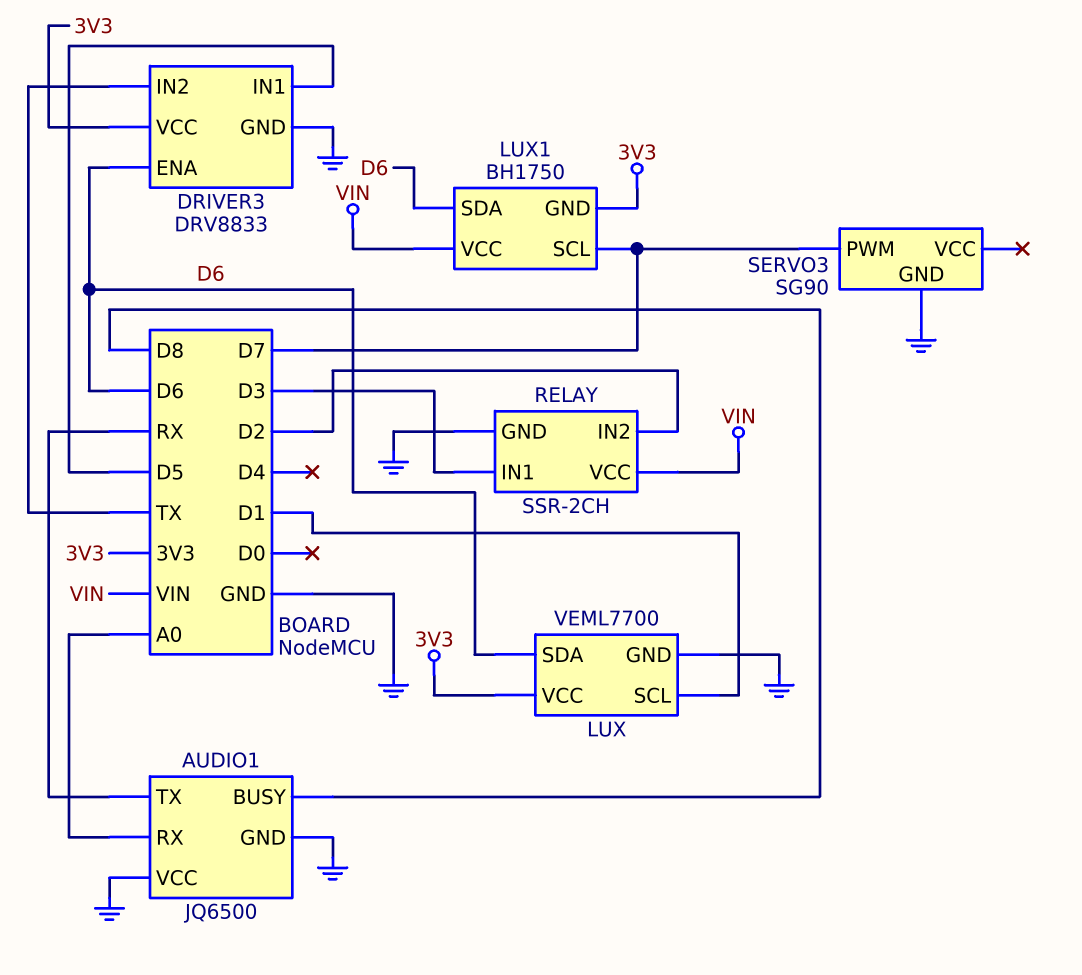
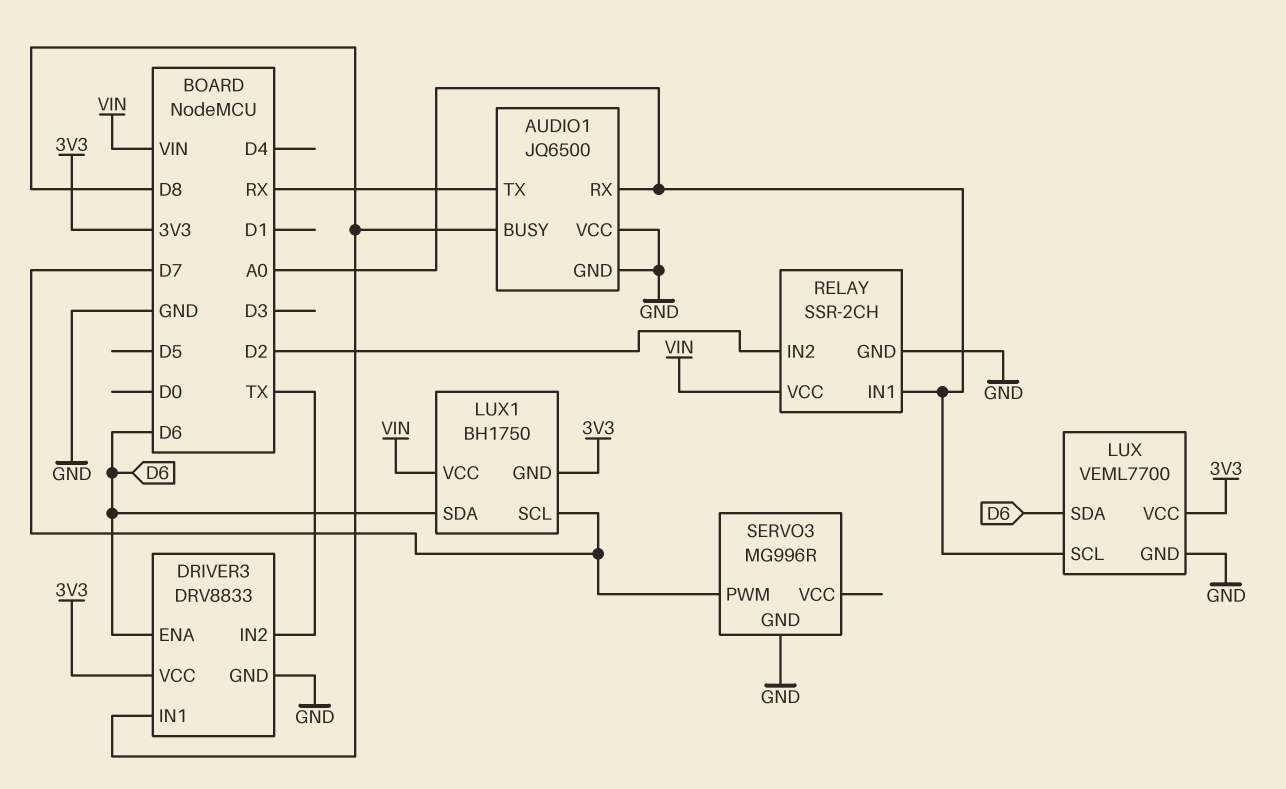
DRIVER3 pin IN1: D5 -> D8
LUX pin SCL: D1 -> A0
RELAY pin IN1: D3 -> A0
SERVO3: SG90 -> MG996R

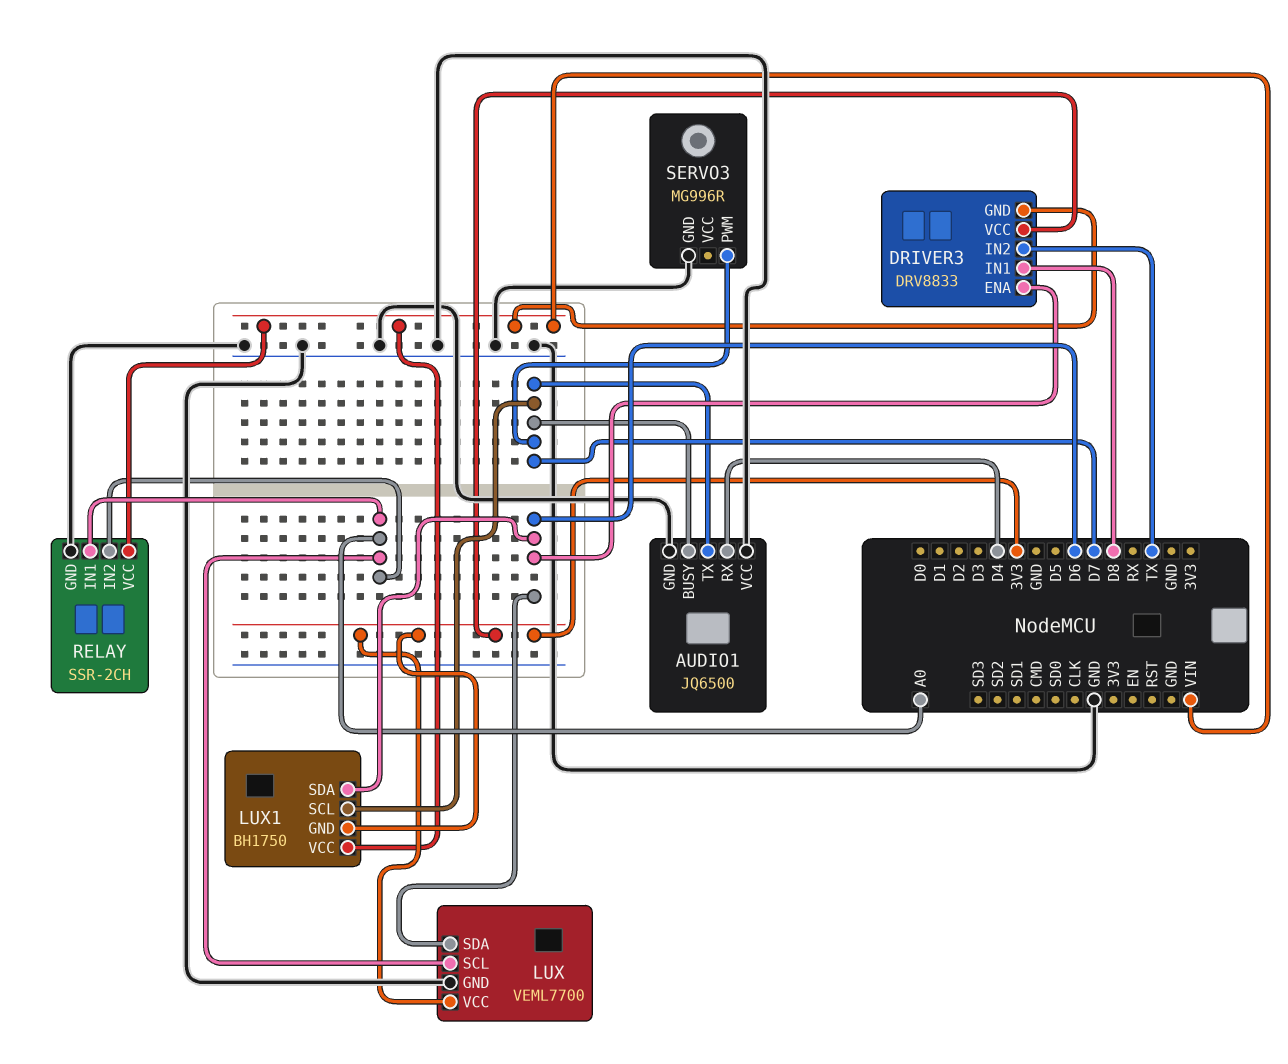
AUDIO1 pin BUSY: D8 -> D7
AUDIO1 pin RX: A0 -> D4
AUDIO1 pin TX: RX -> D7
DRIVER3 pin GND: GND -> VIN
RELAY pin IN2: D2 -> A0

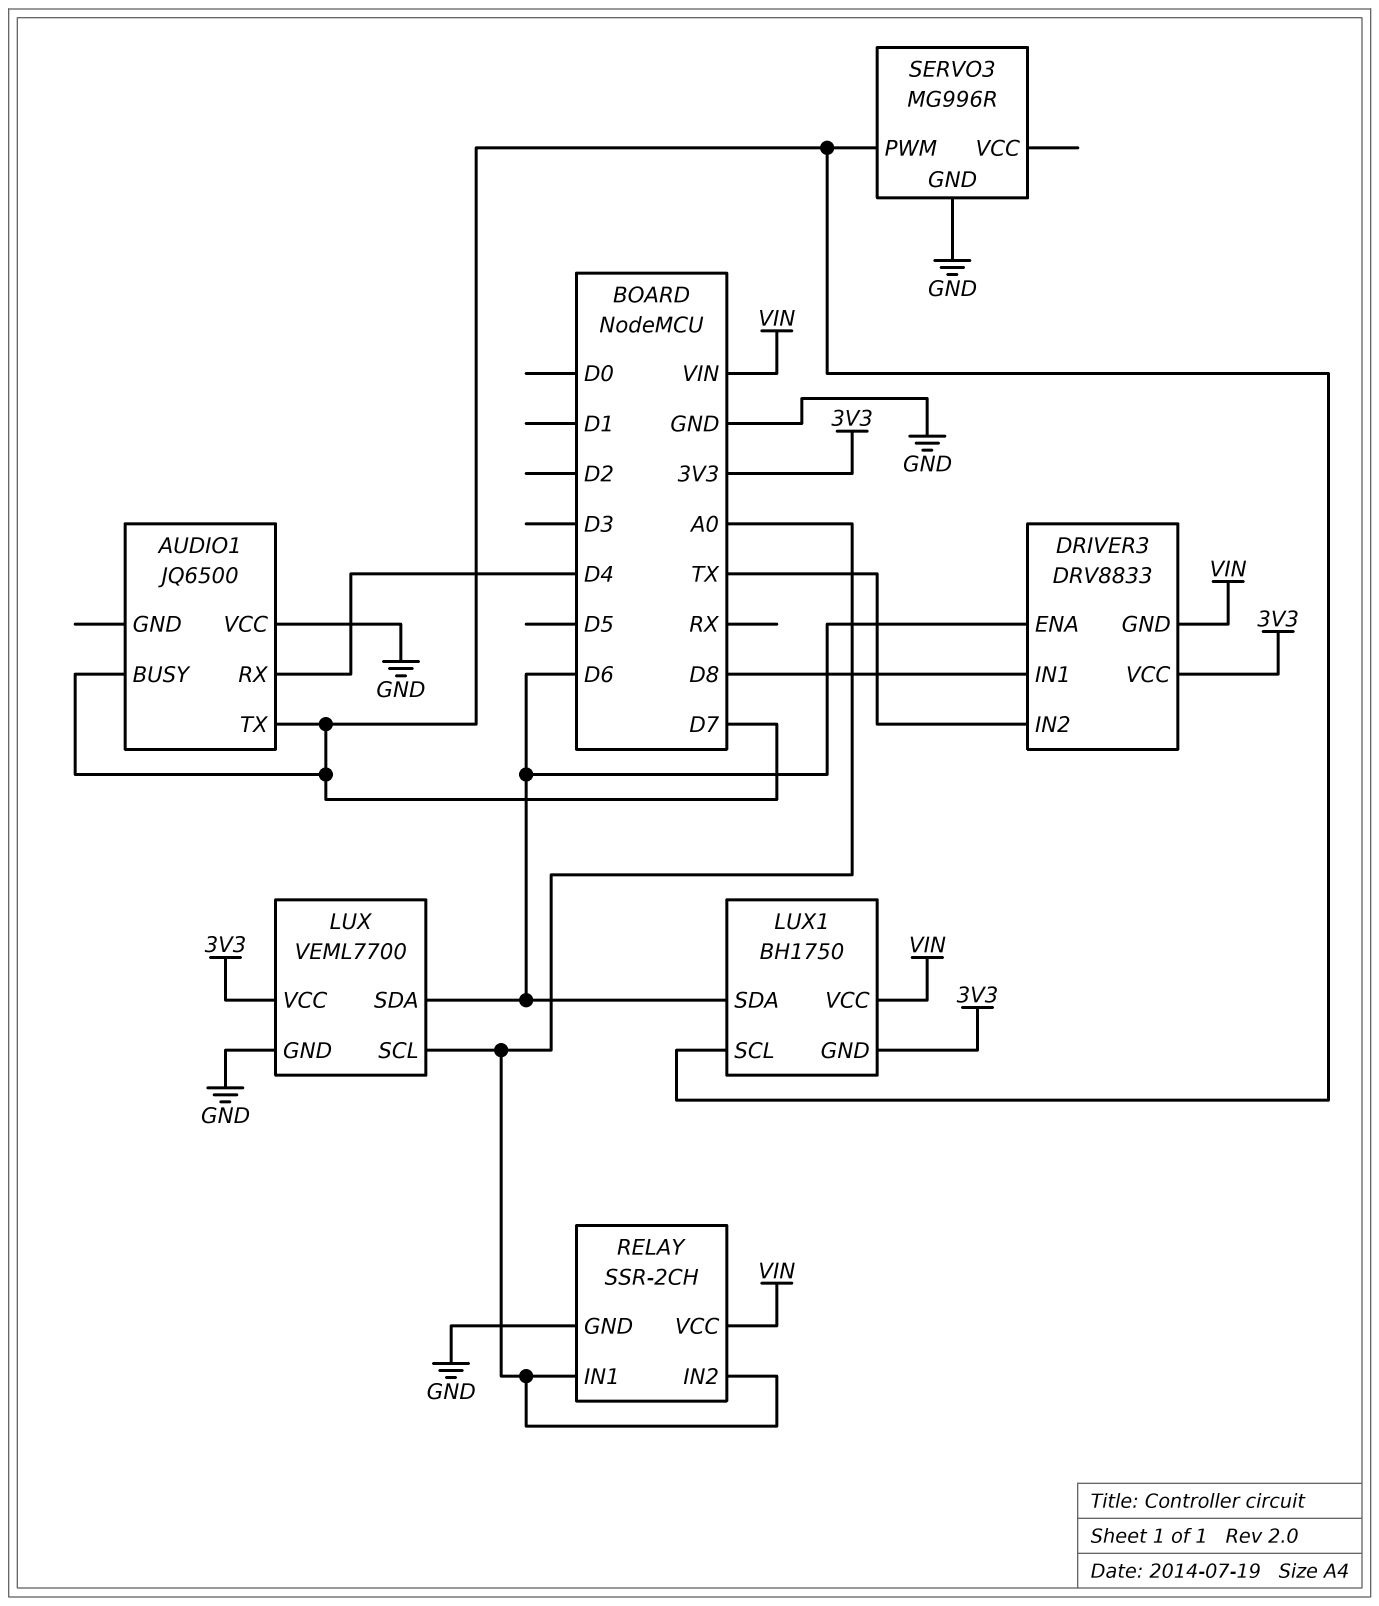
AUDIO1 pin GND: GND -> none

